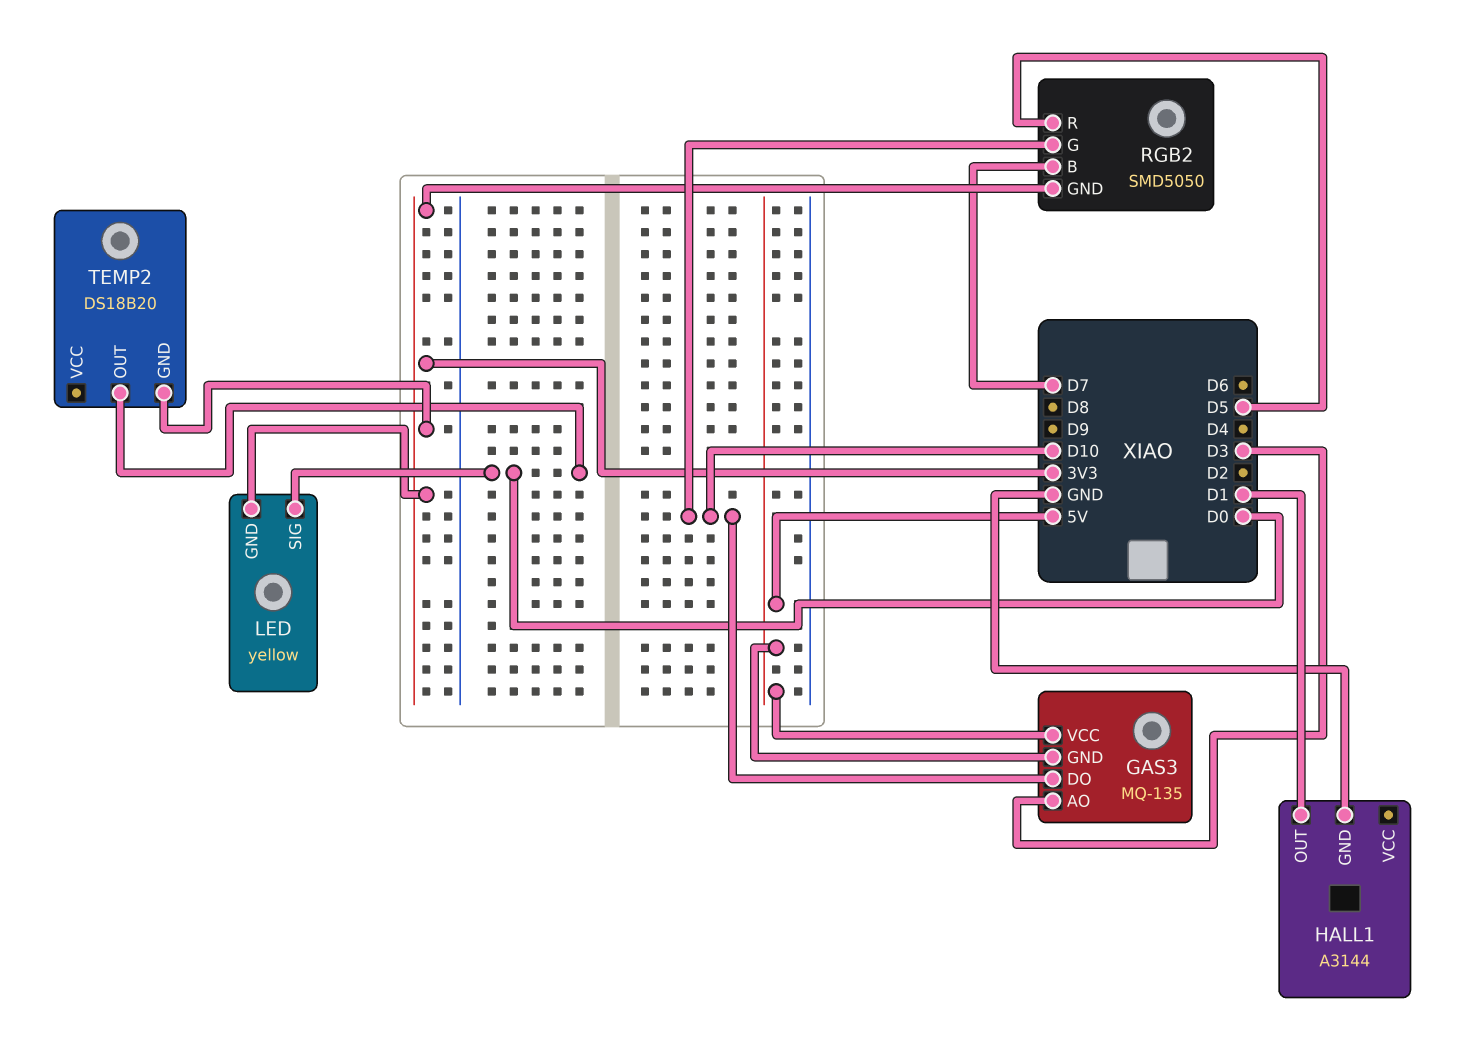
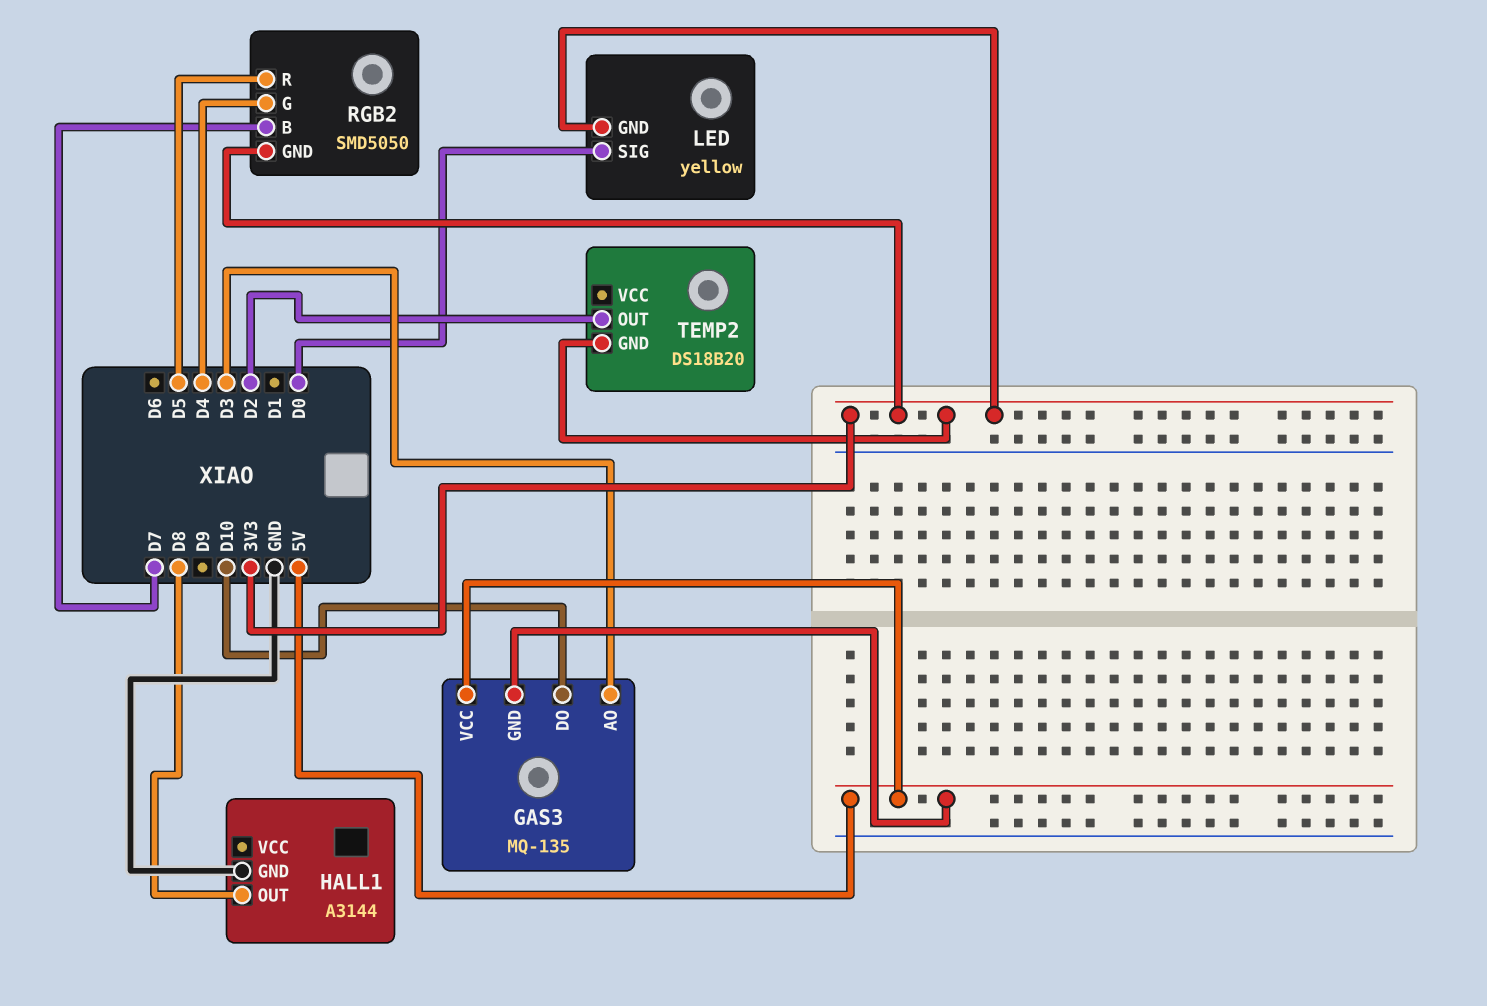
HALL1 pin OUT: D1 -> D8
RGB2 pin G: D10 -> D4
TEMP2 pin OUT: D0 -> D2

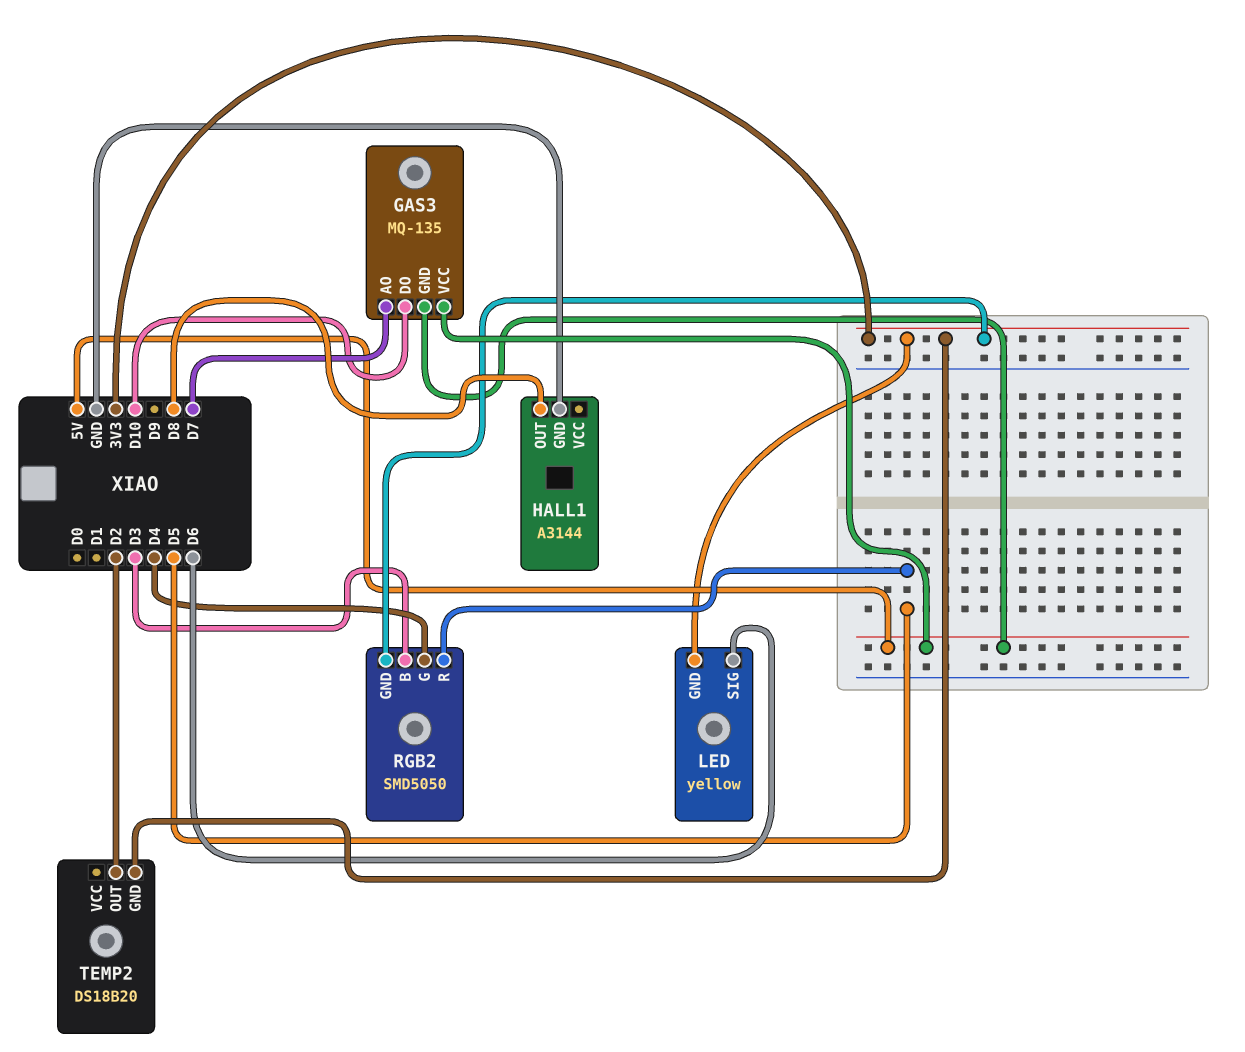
GAS3 pin AO: D3 -> D7
LED pin SIG: D0 -> D6
RGB2 pin B: D7 -> D3

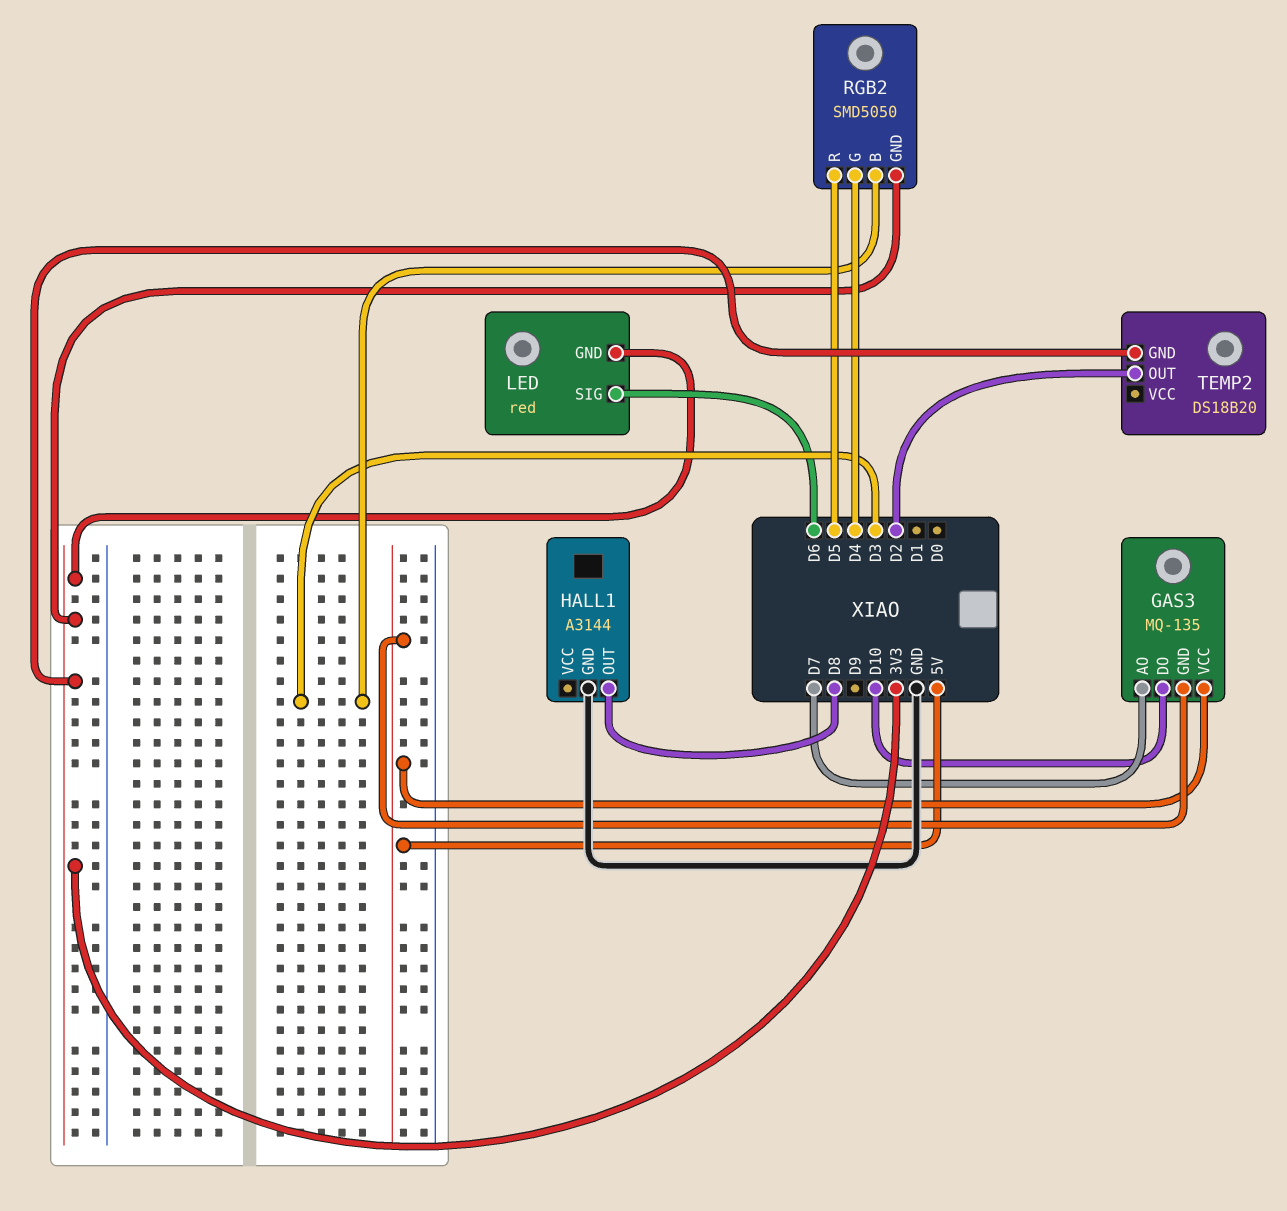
LED: yellow -> red

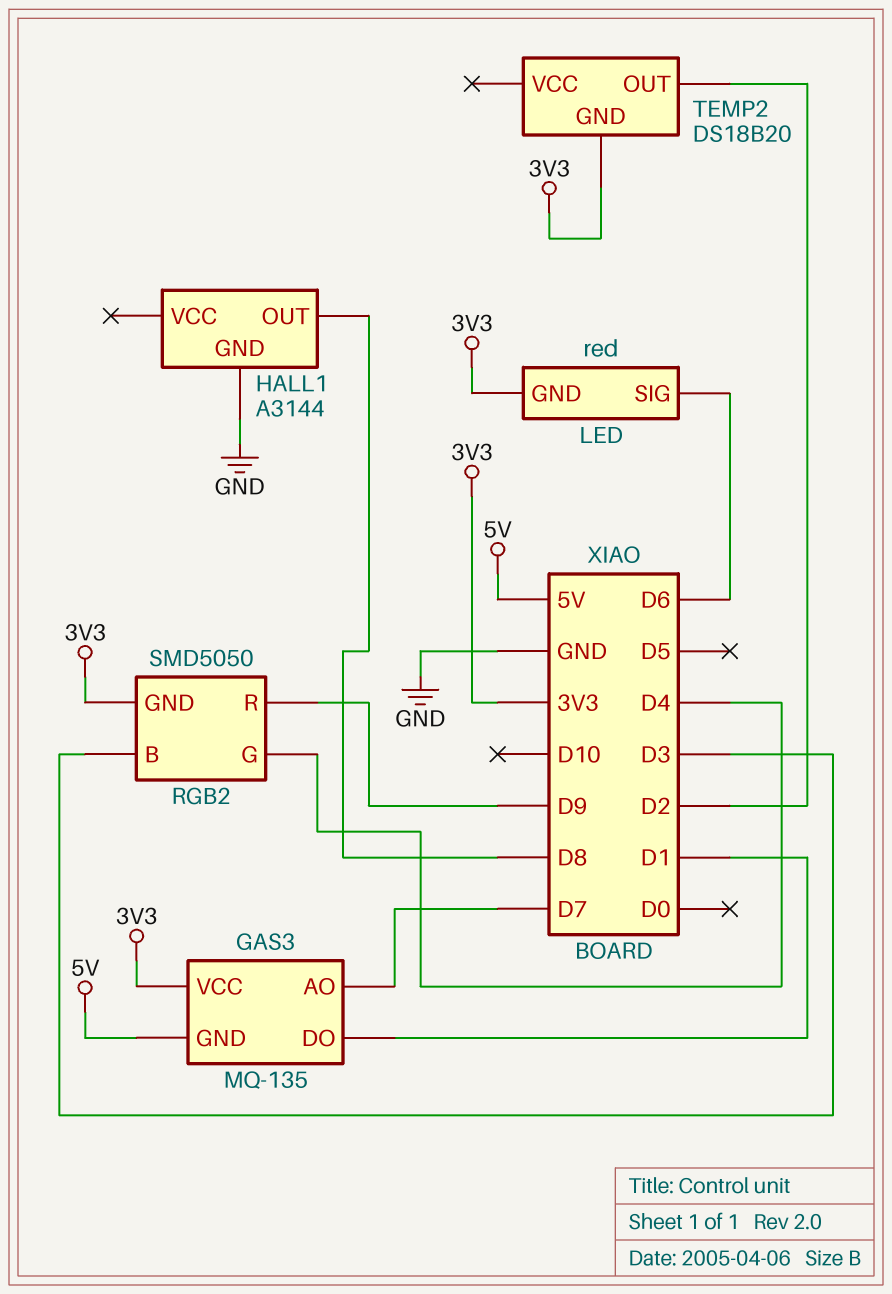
GAS3 pin DO: D10 -> D1
GAS3 pin VCC: 5V -> 3V3
RGB2 pin R: D5 -> D9

